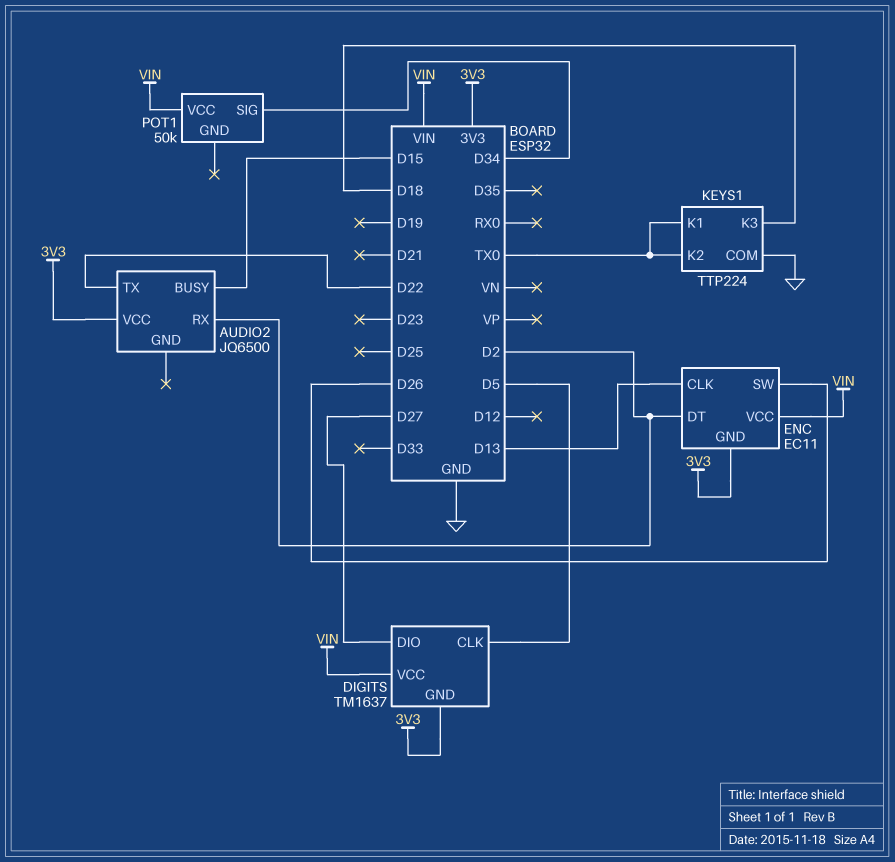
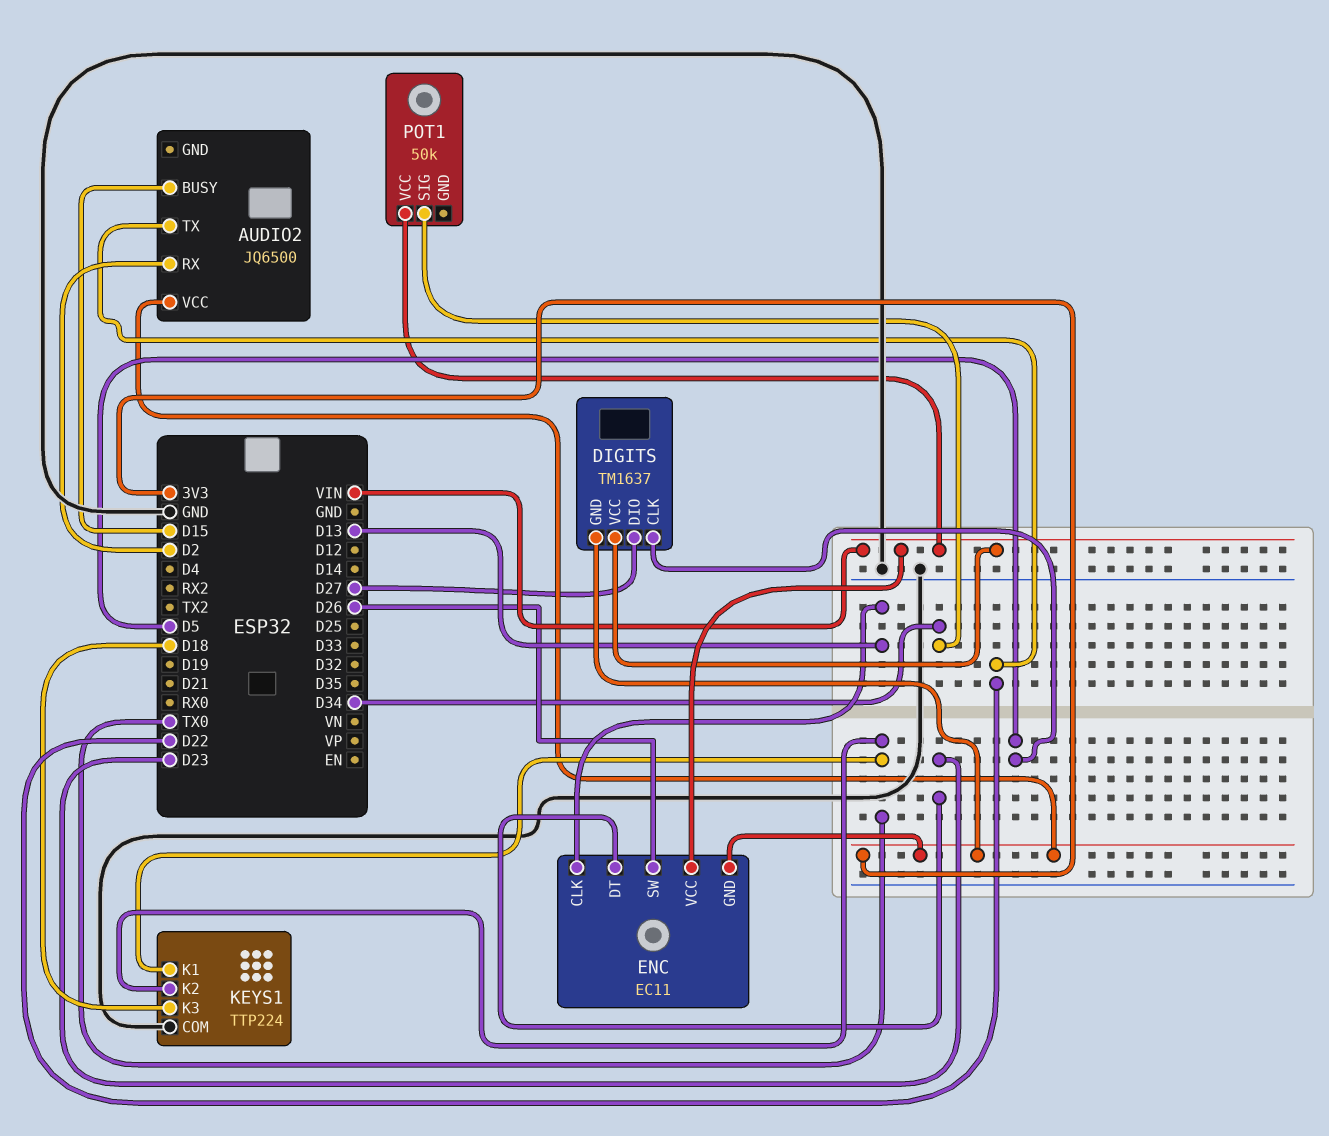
ENC pin DT: D2 -> D23

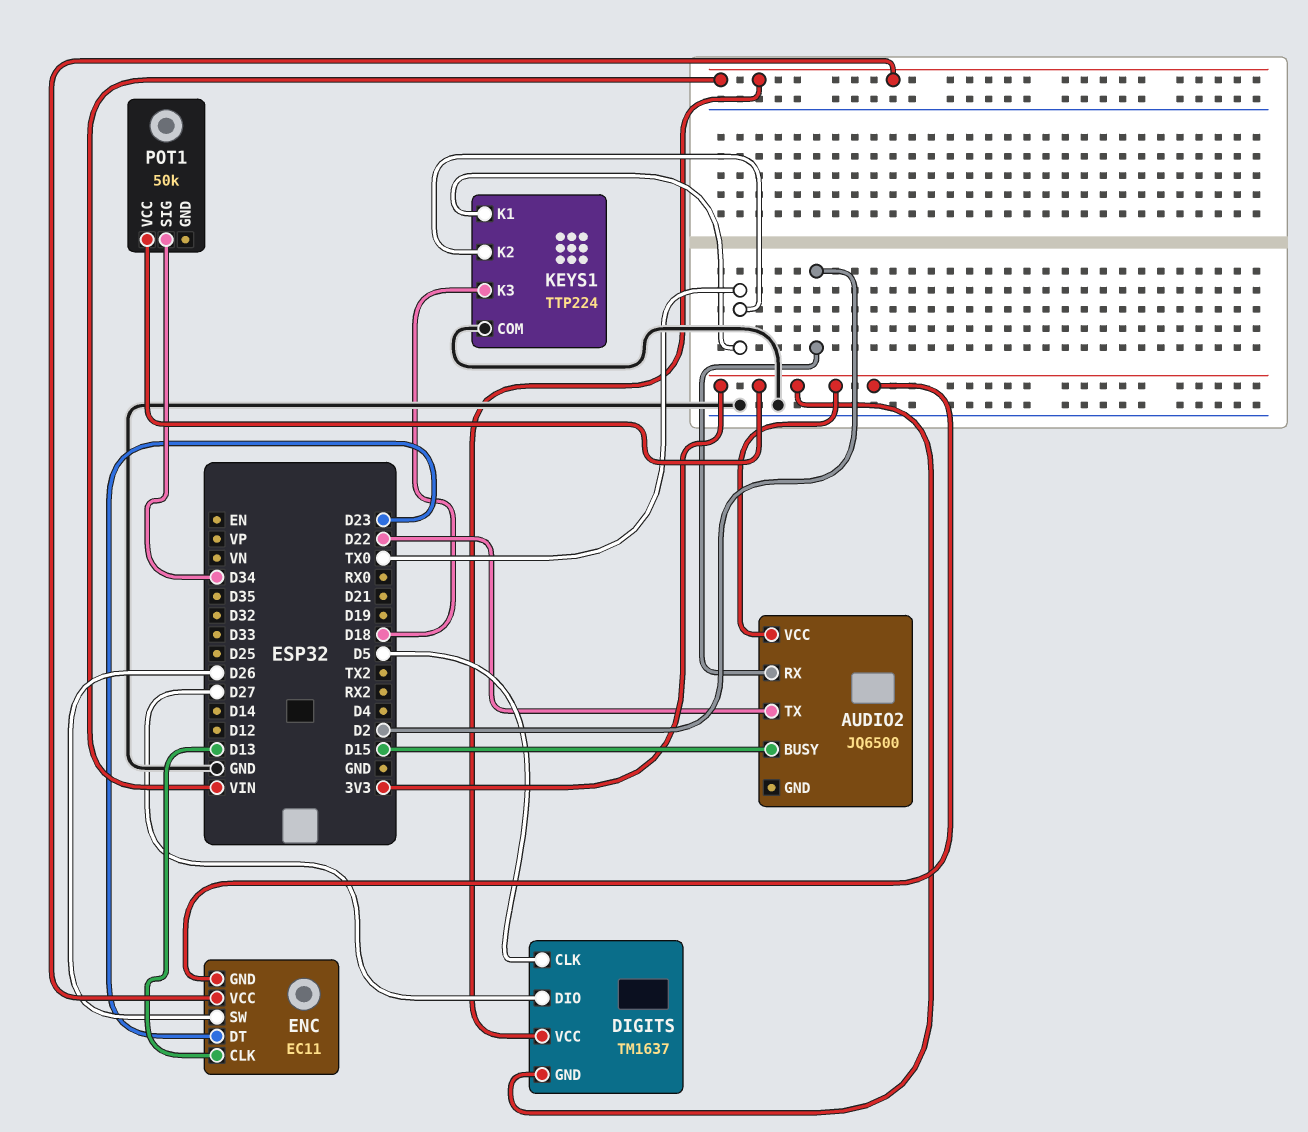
POT1 pin VCC: VIN -> 3V3

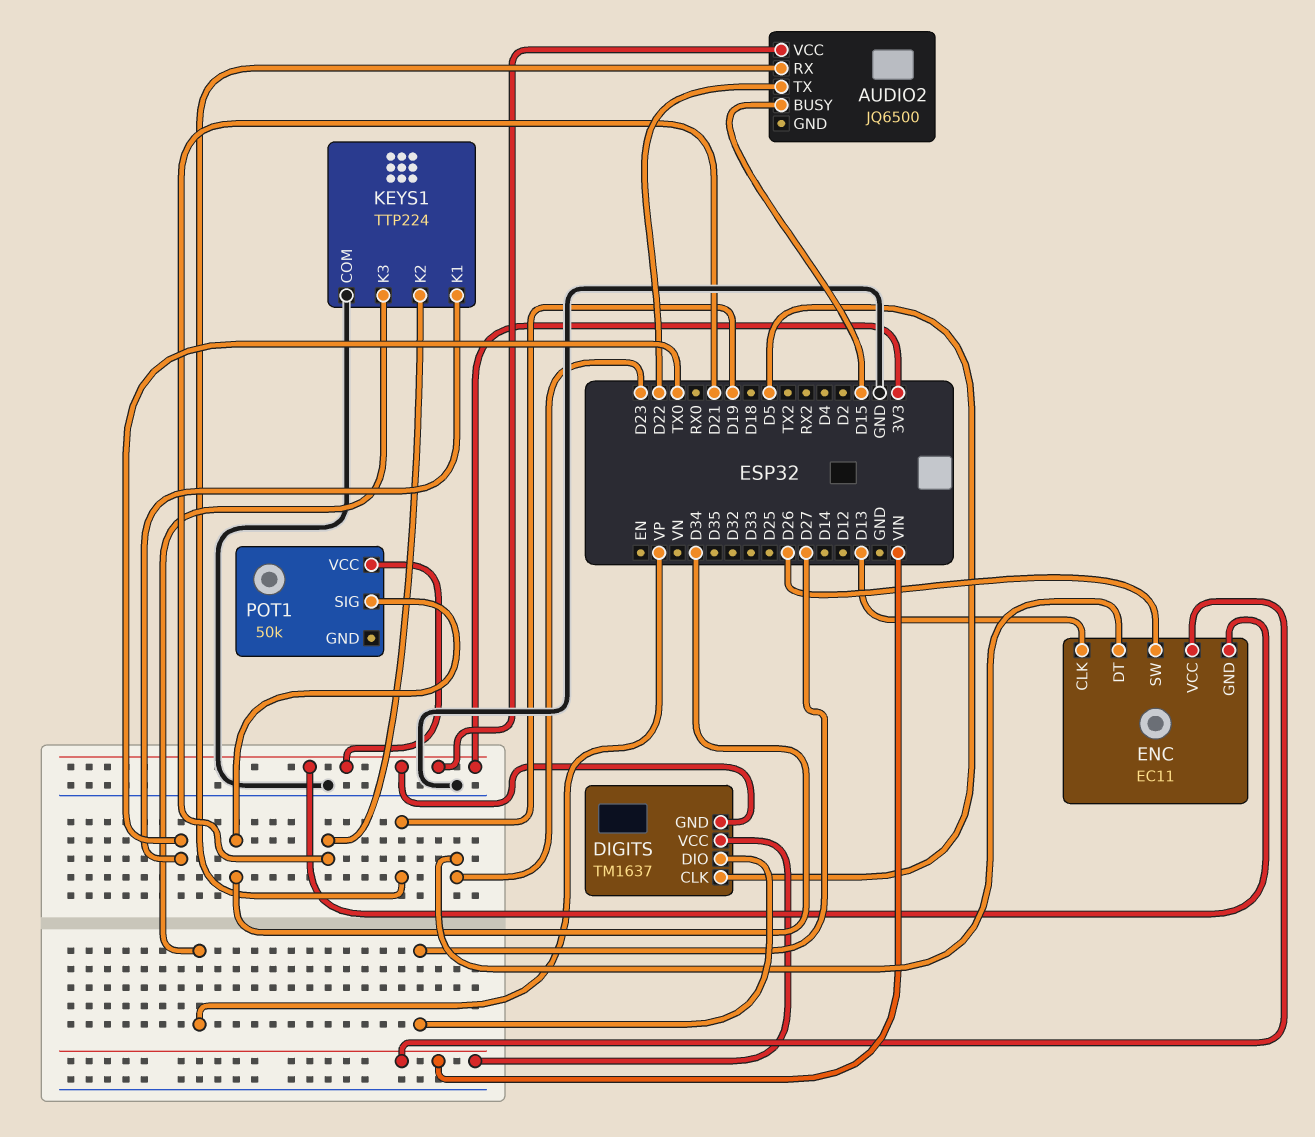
AUDIO2 pin RX: D2 -> D19
KEYS1 pin K2: TX0 -> D21
KEYS1 pin K3: D18 -> VP

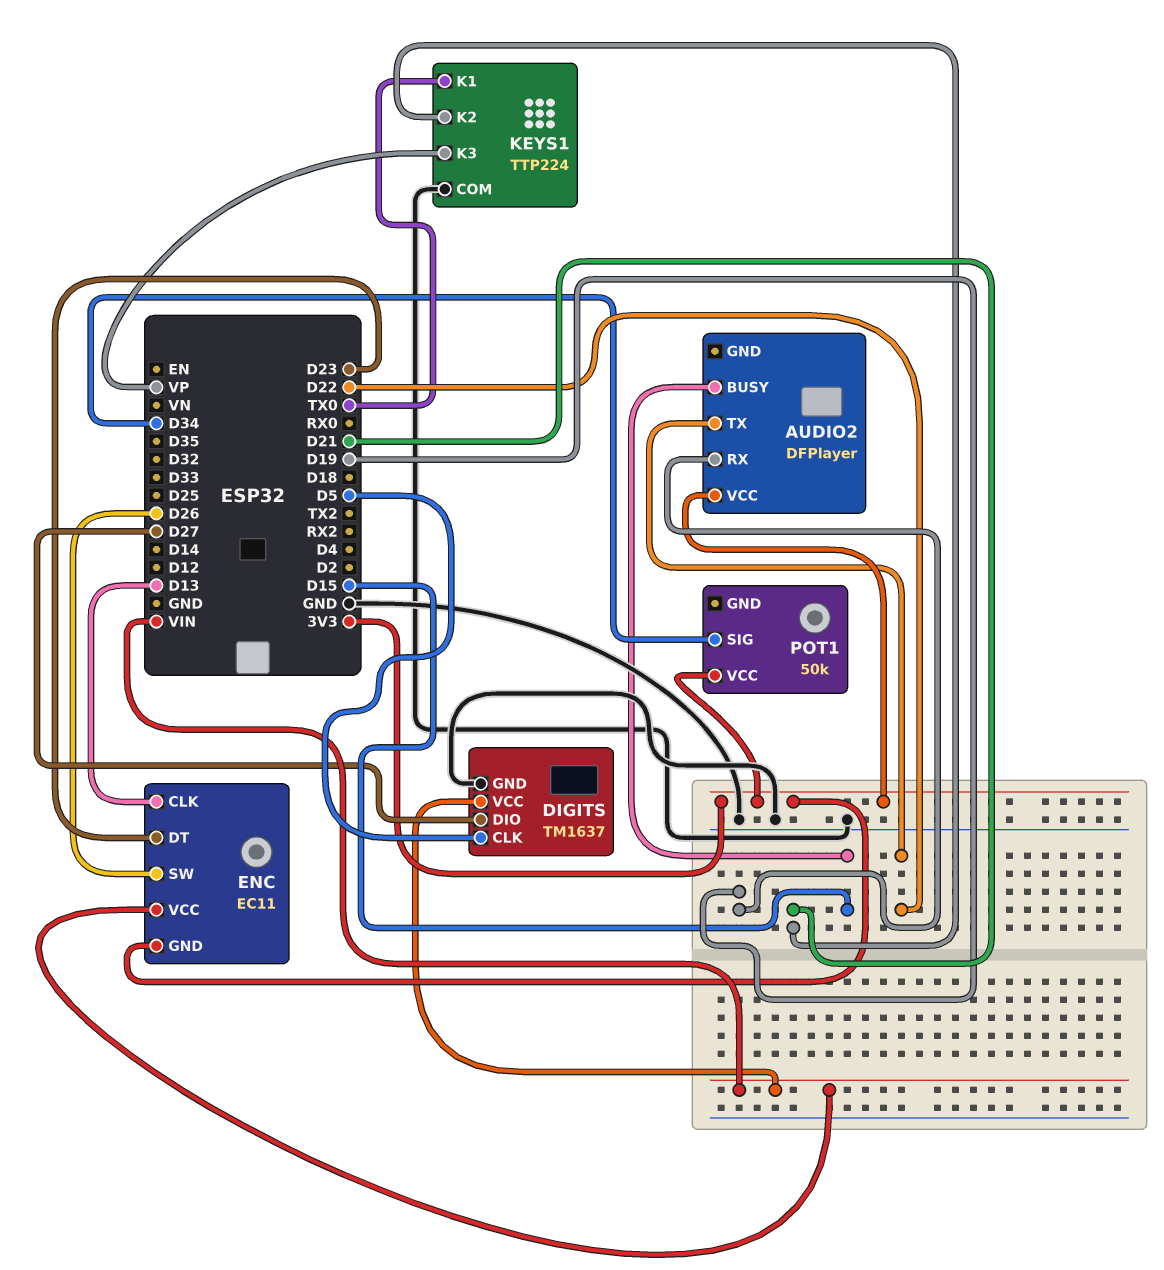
AUDIO2: JQ6500 -> DFPlayer
DIGITS pin GND: 3V3 -> GND

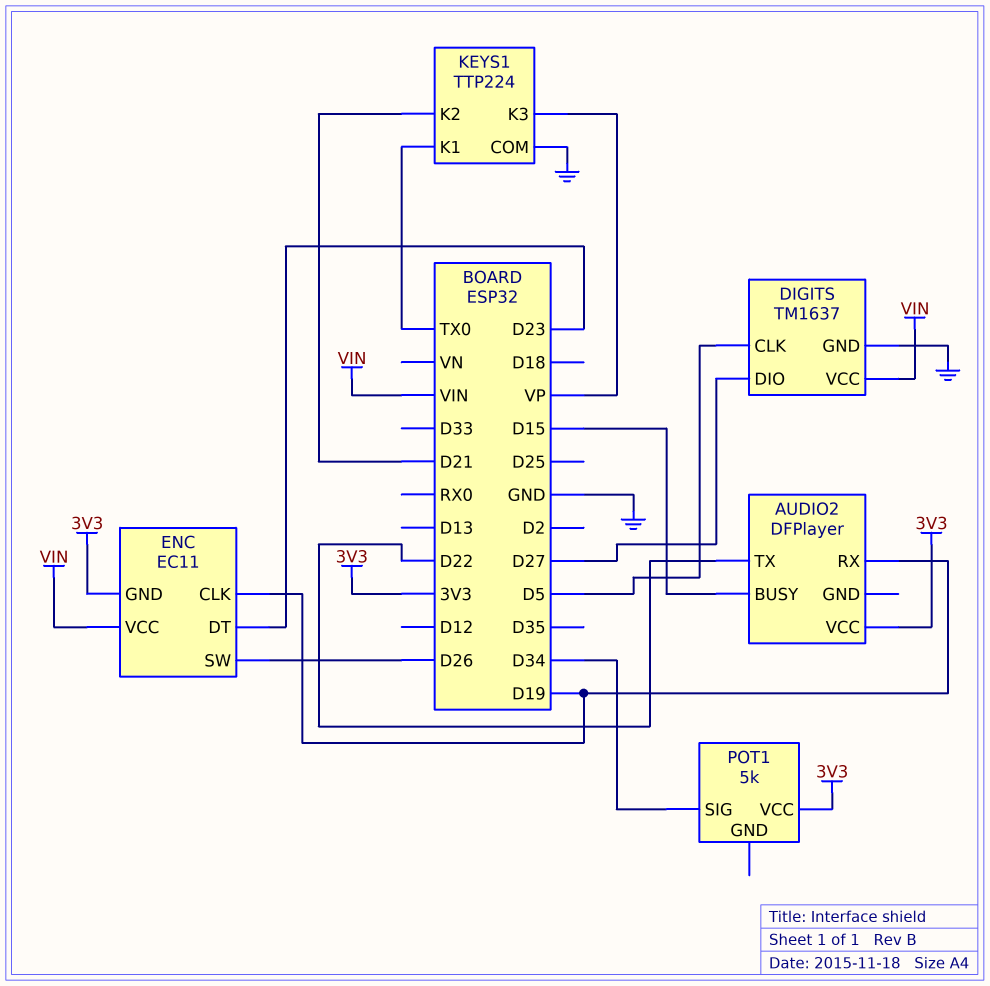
ENC pin CLK: D13 -> D19
POT1: 50k -> 5k

